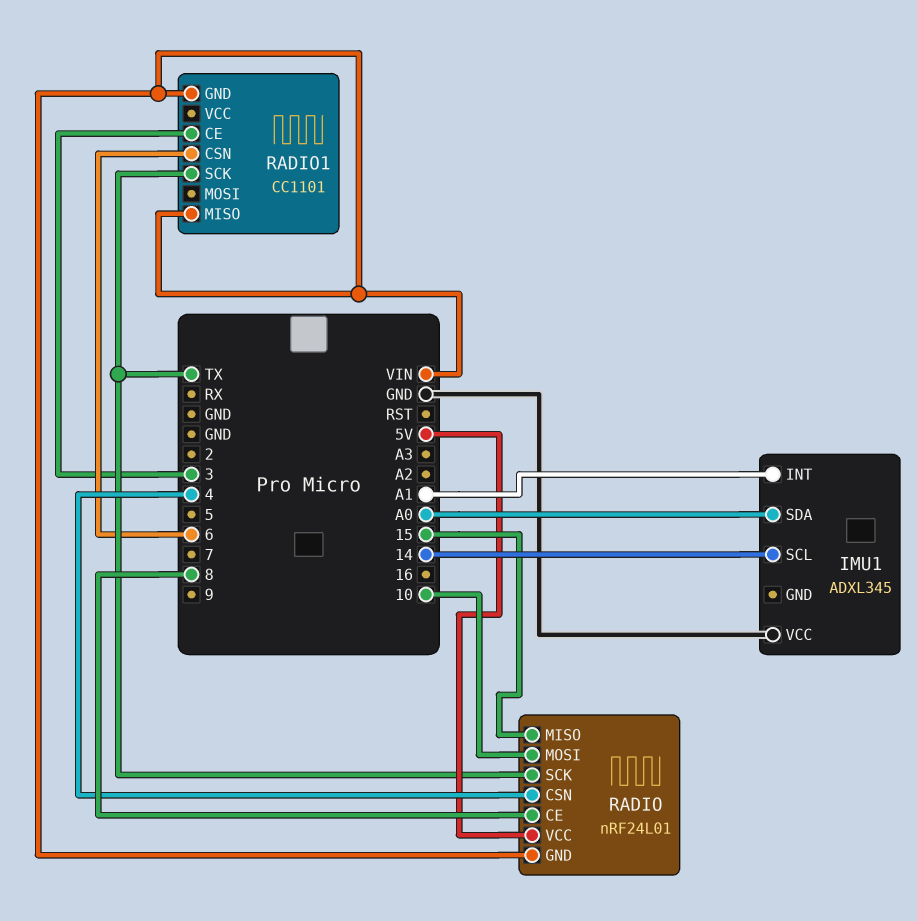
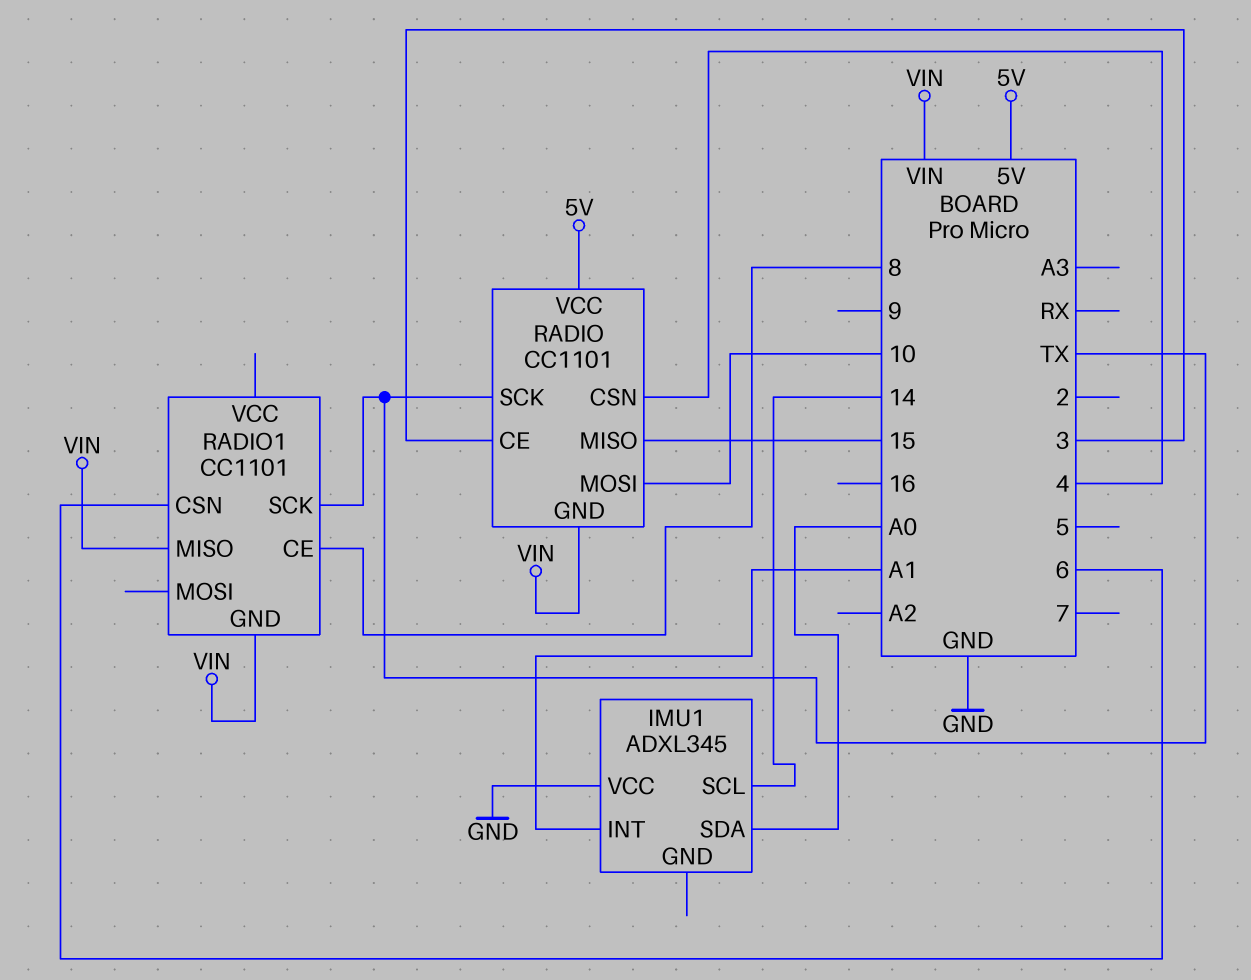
RADIO: nRF24L01 -> CC1101
RADIO pin CE: 8 -> 3
RADIO1 pin CE: 3 -> 8

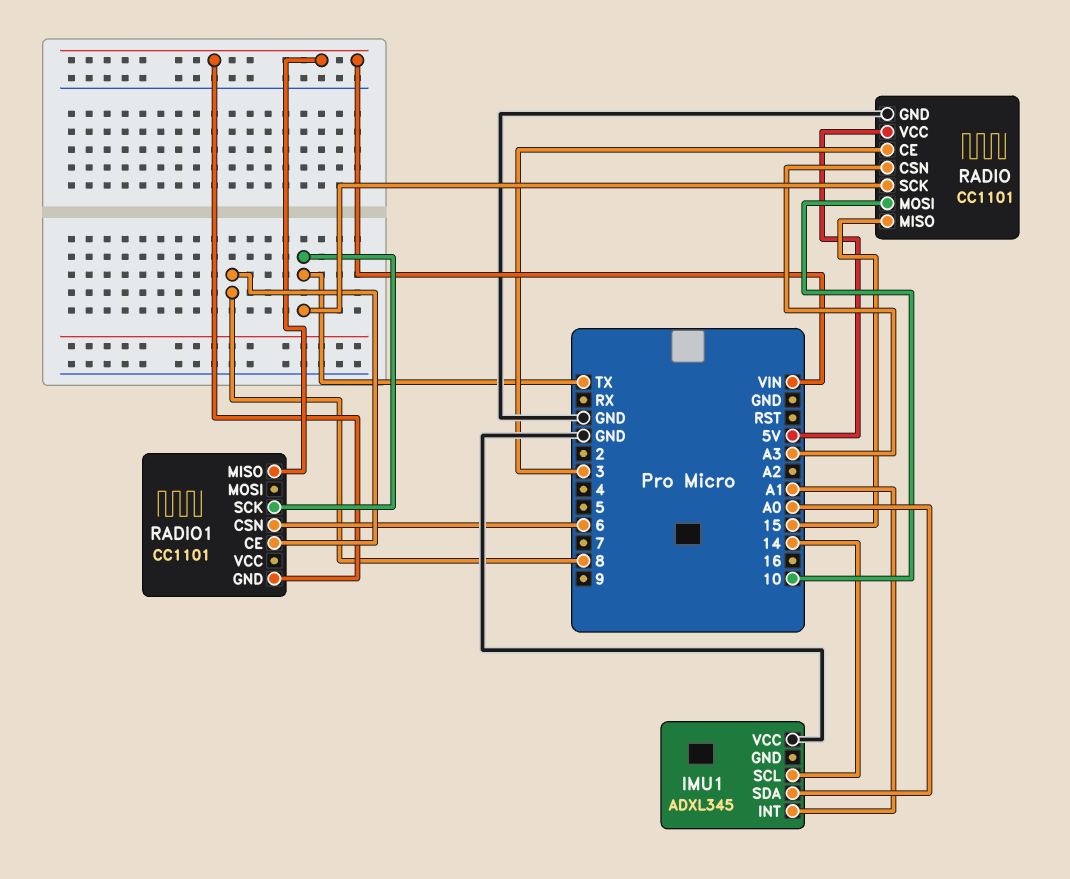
RADIO pin CSN: 4 -> A3
RADIO pin GND: VIN -> GND

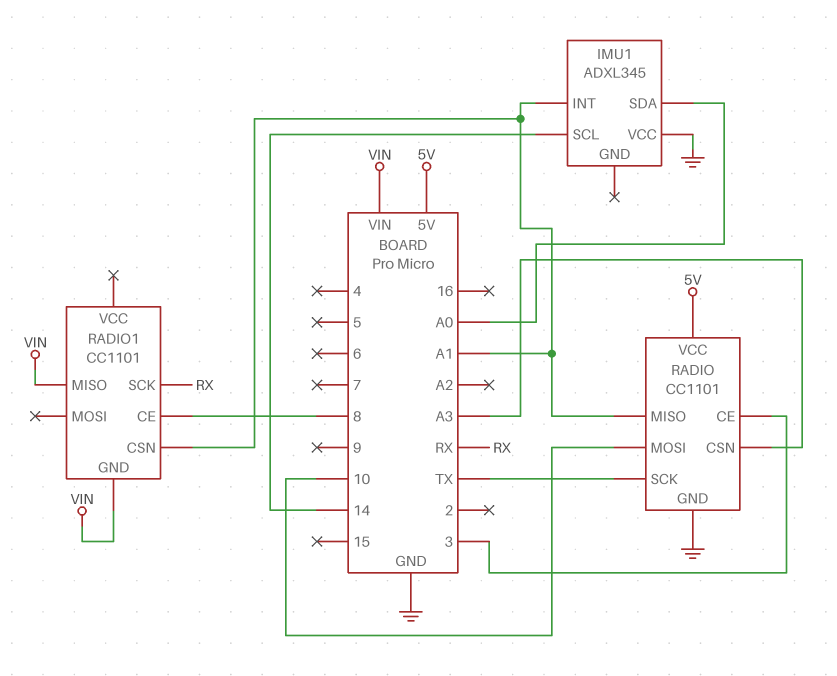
RADIO pin MISO: 15 -> A1
RADIO1 pin CSN: 6 -> A1
RADIO1 pin SCK: TX -> RX

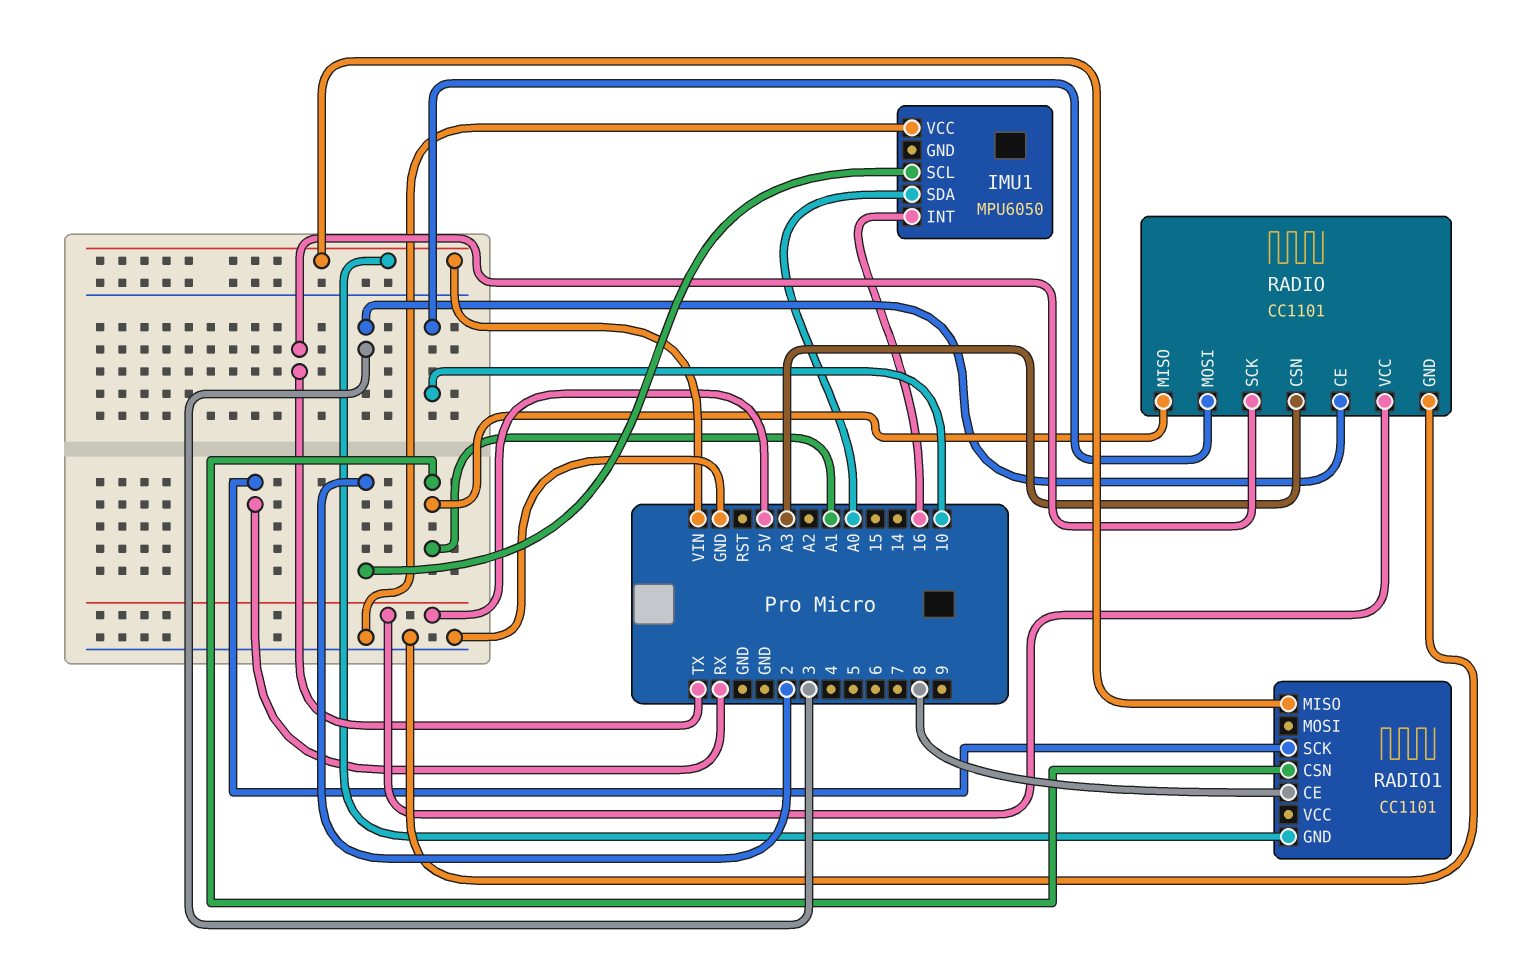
IMU1: ADXL345 -> MPU6050
IMU1 pin INT: A1 -> 16
IMU1 pin SCL: 14 -> 2

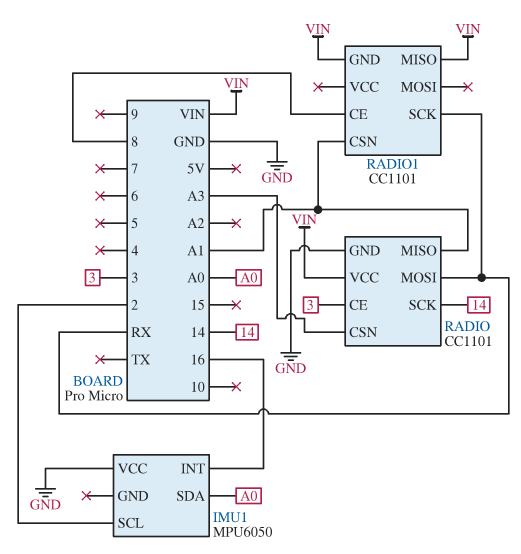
RADIO pin MOSI: 10 -> RX
RADIO pin SCK: TX -> 14
RADIO pin VCC: 5V -> VIN

